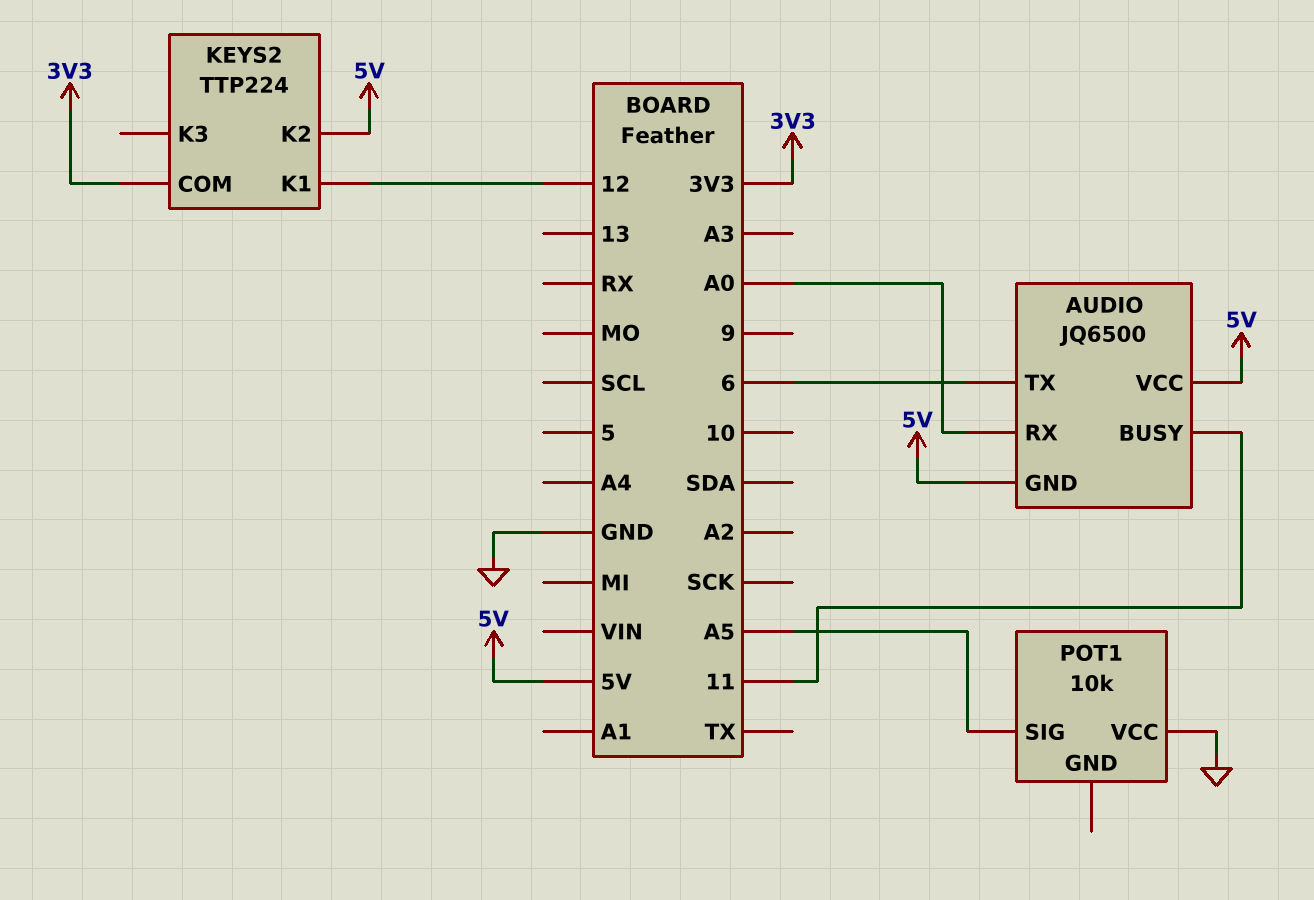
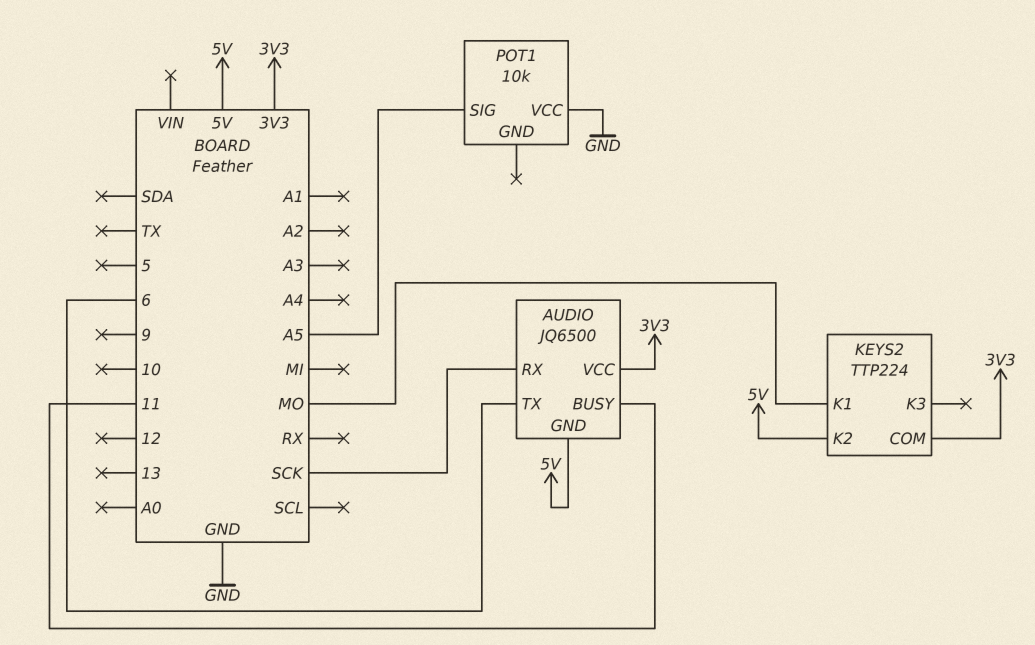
AUDIO pin RX: A0 -> SCK
AUDIO pin VCC: 5V -> 3V3
KEYS2 pin K1: 12 -> MO

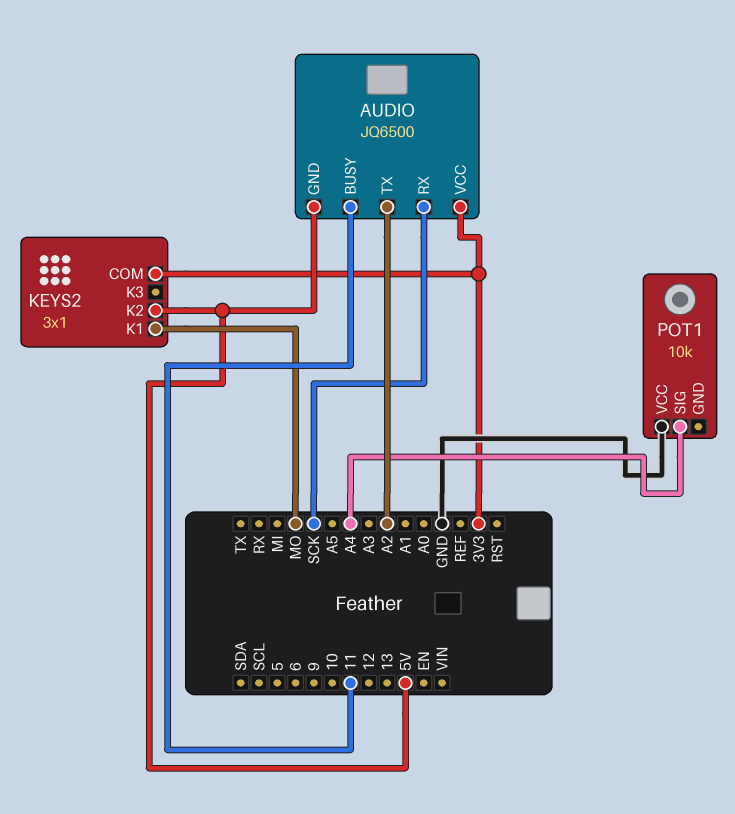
AUDIO pin TX: 6 -> A2
KEYS2: TTP224 -> 3x1
POT1 pin SIG: A5 -> A4

